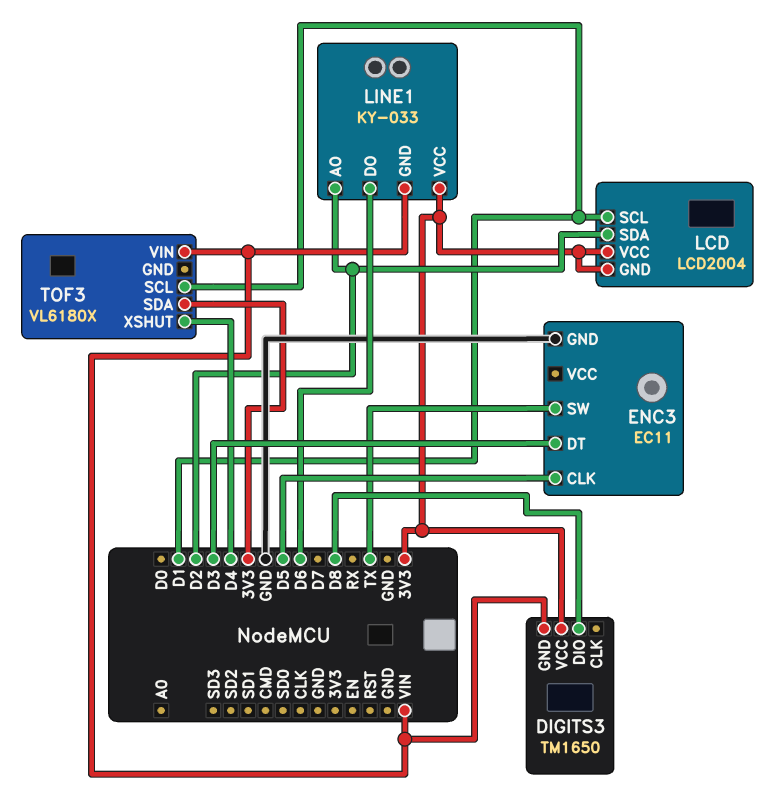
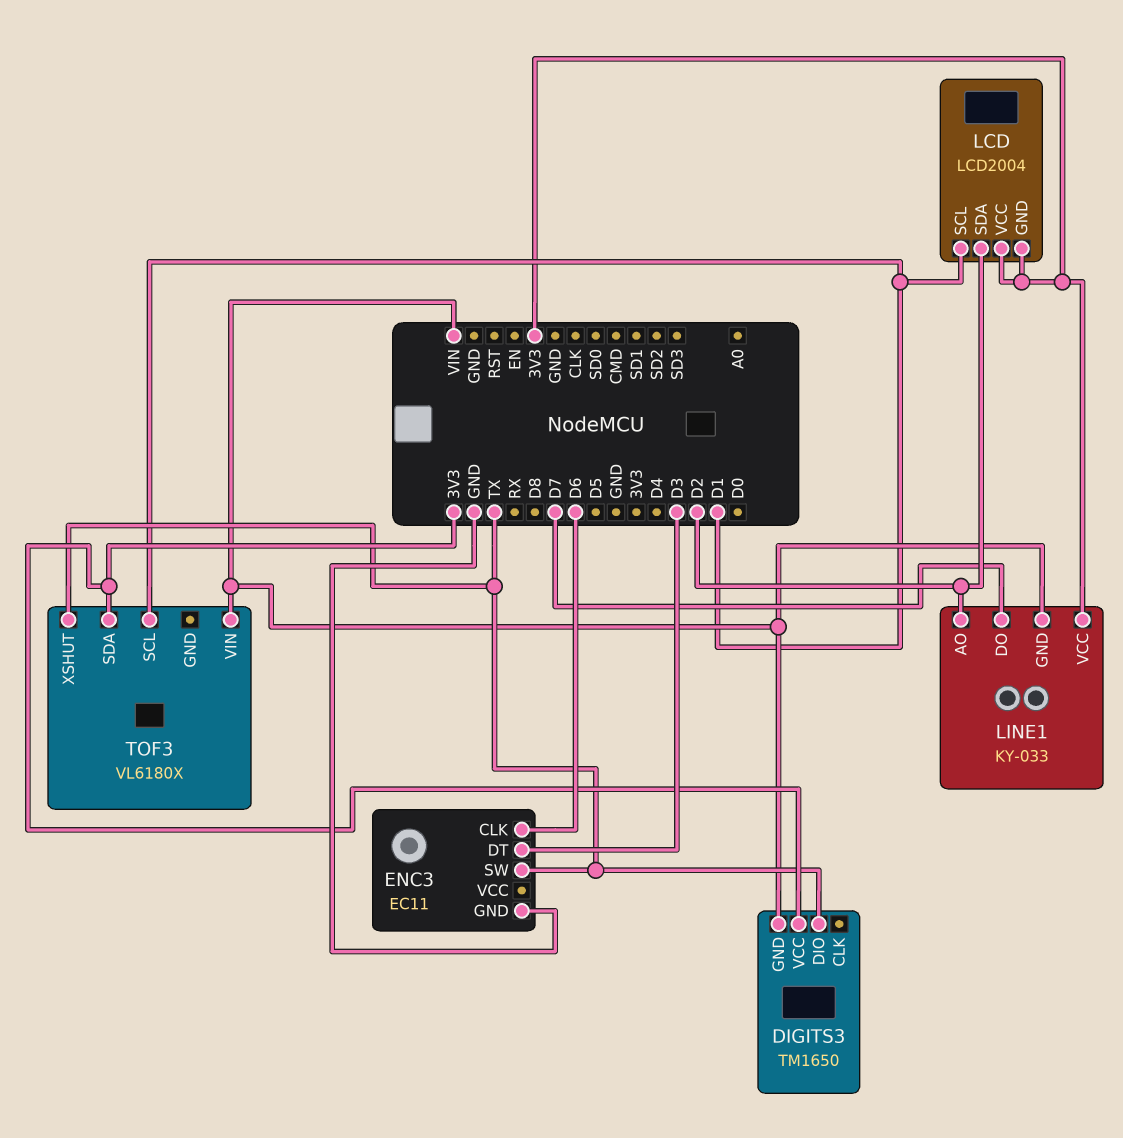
DIGITS3 pin DIO: D8 -> TX
ENC3 pin CLK: D5 -> D6
LINE1 pin DO: D6 -> D7
TOF3 pin XSHUT: D4 -> TX

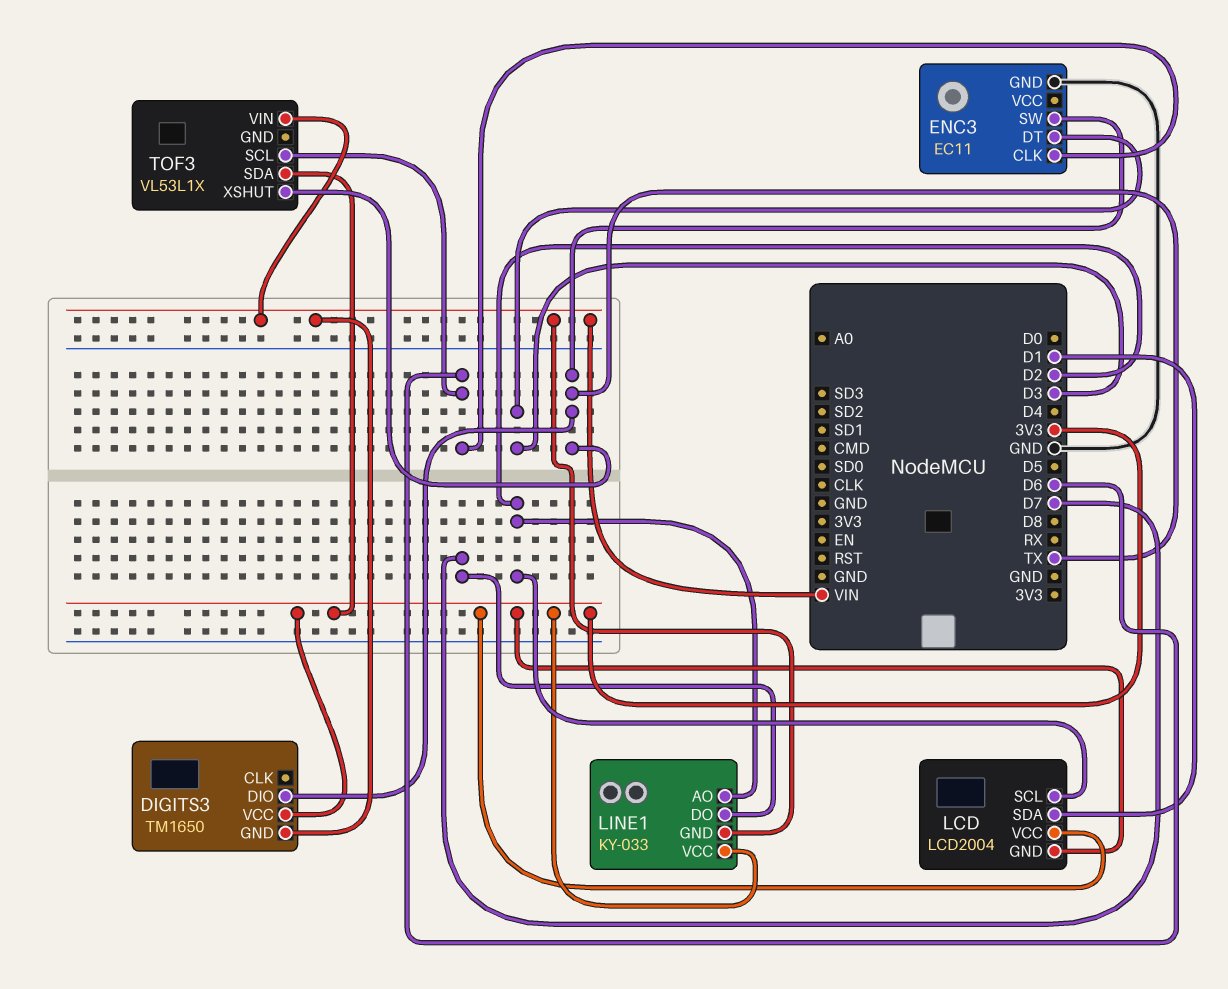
LCD pin SCL: D1 -> D2
LCD pin SDA: D2 -> D1
TOF3: VL6180X -> VL53L1X
TOF3 pin SCL: D1 -> D6

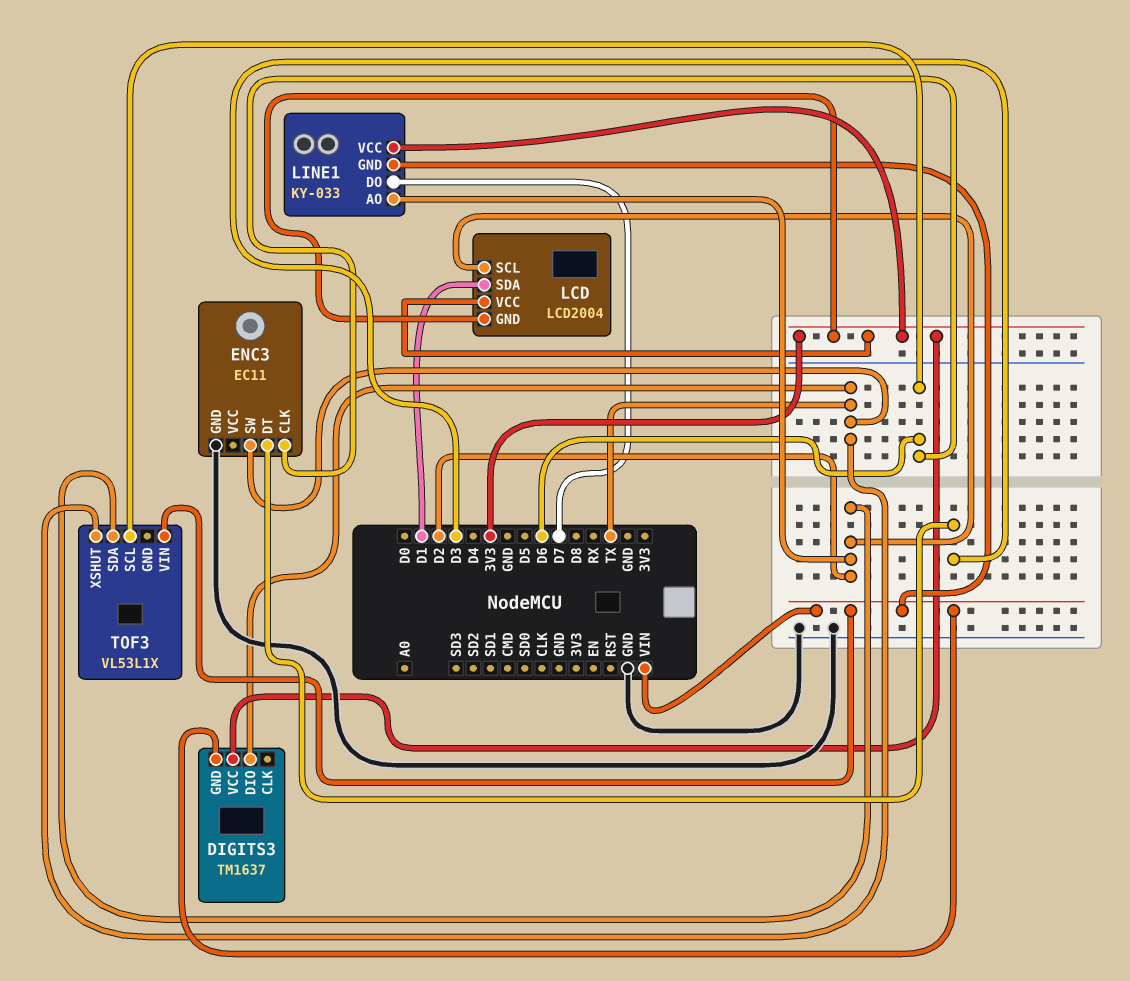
DIGITS3: TM1650 -> TM1637
TOF3 pin SDA: 3V3 -> D2

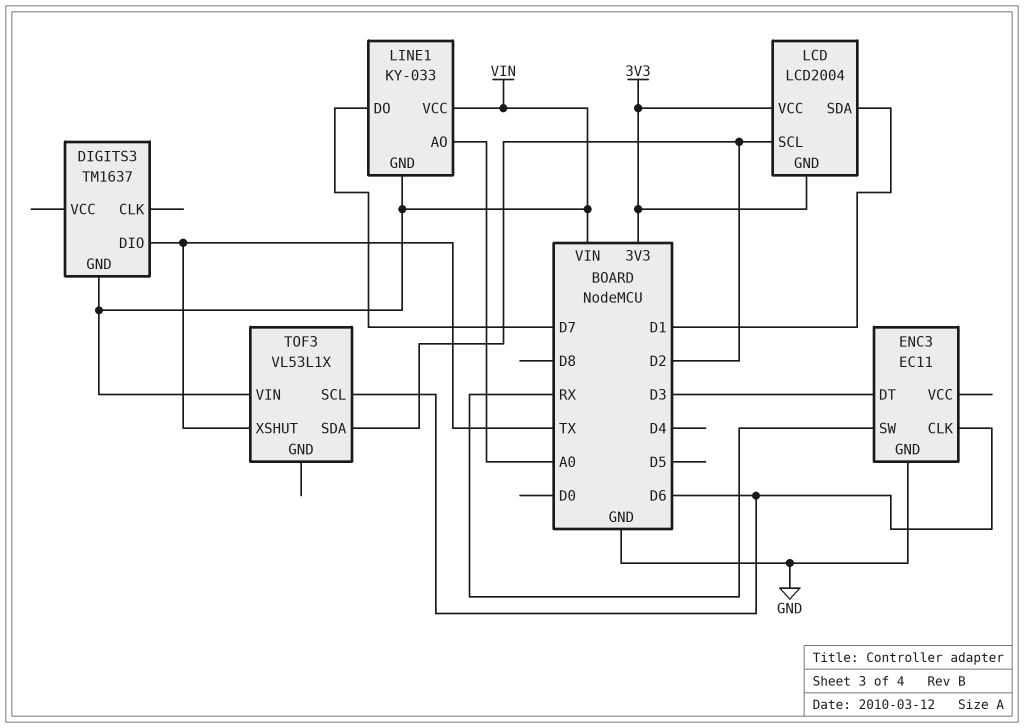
DIGITS3 pin VCC: 3V3 -> none
ENC3 pin SW: TX -> RX
LINE1 pin AO: D2 -> A0
LINE1 pin VCC: 3V3 -> VIN

